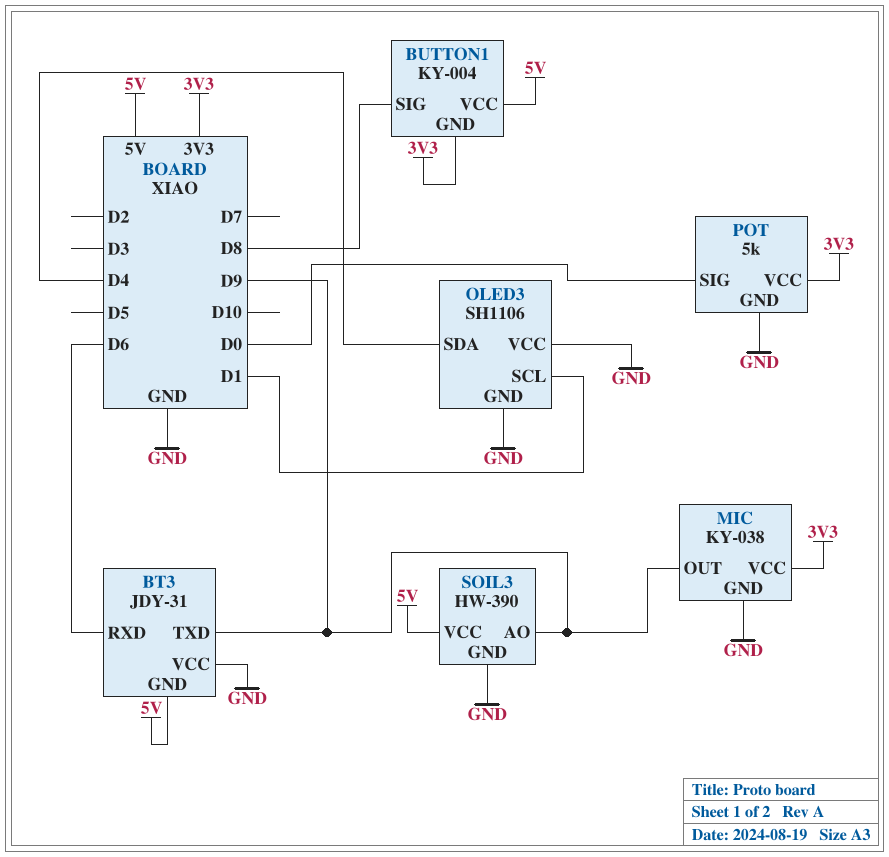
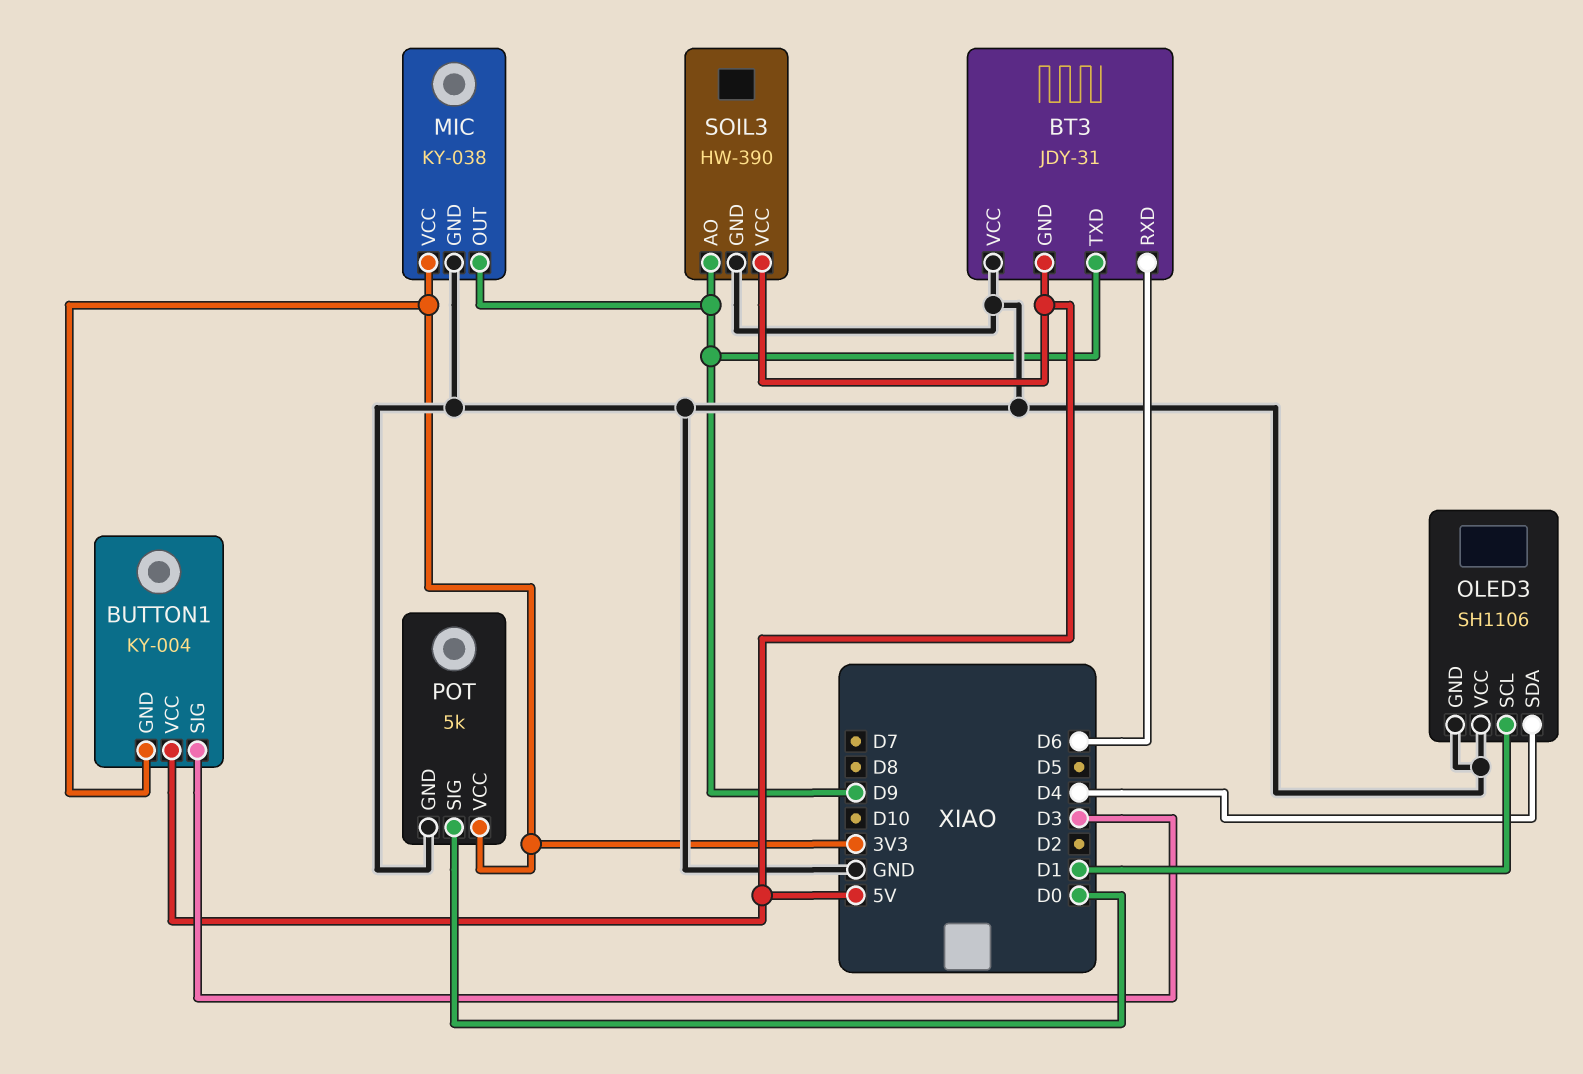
BUTTON1 pin SIG: D8 -> D3

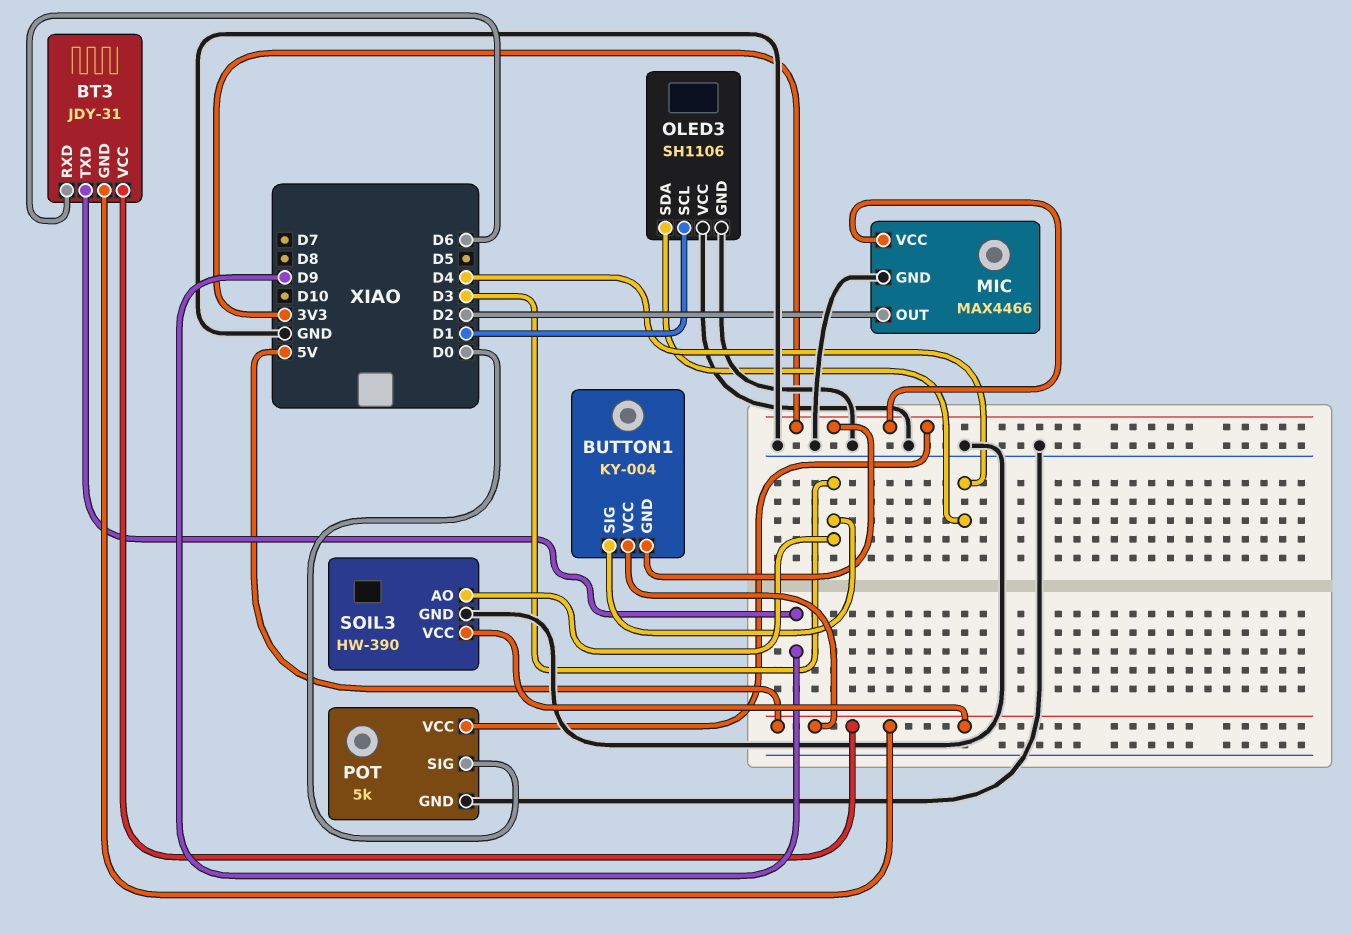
BT3 pin VCC: GND -> 5V
MIC: KY-038 -> MAX4466
MIC pin OUT: D9 -> D2
SOIL3 pin AO: D9 -> D3

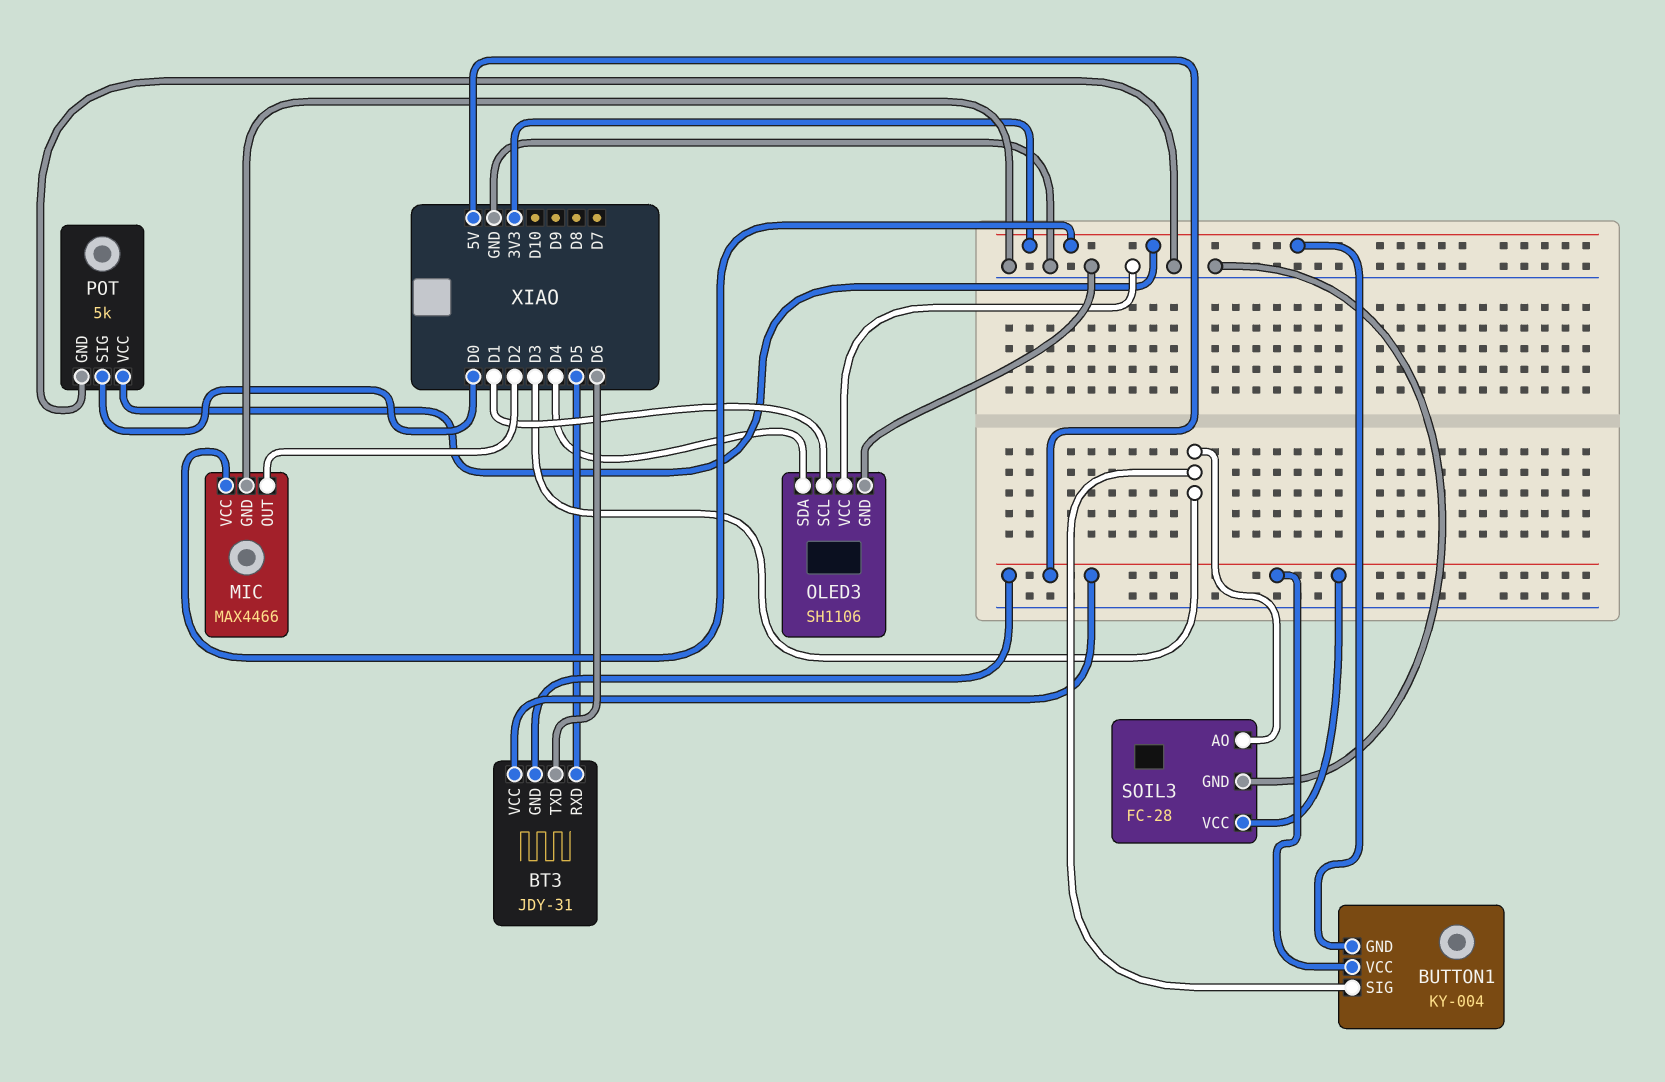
BT3 pin RXD: D6 -> D5
BT3 pin TXD: D9 -> D6
SOIL3: HW-390 -> FC-28

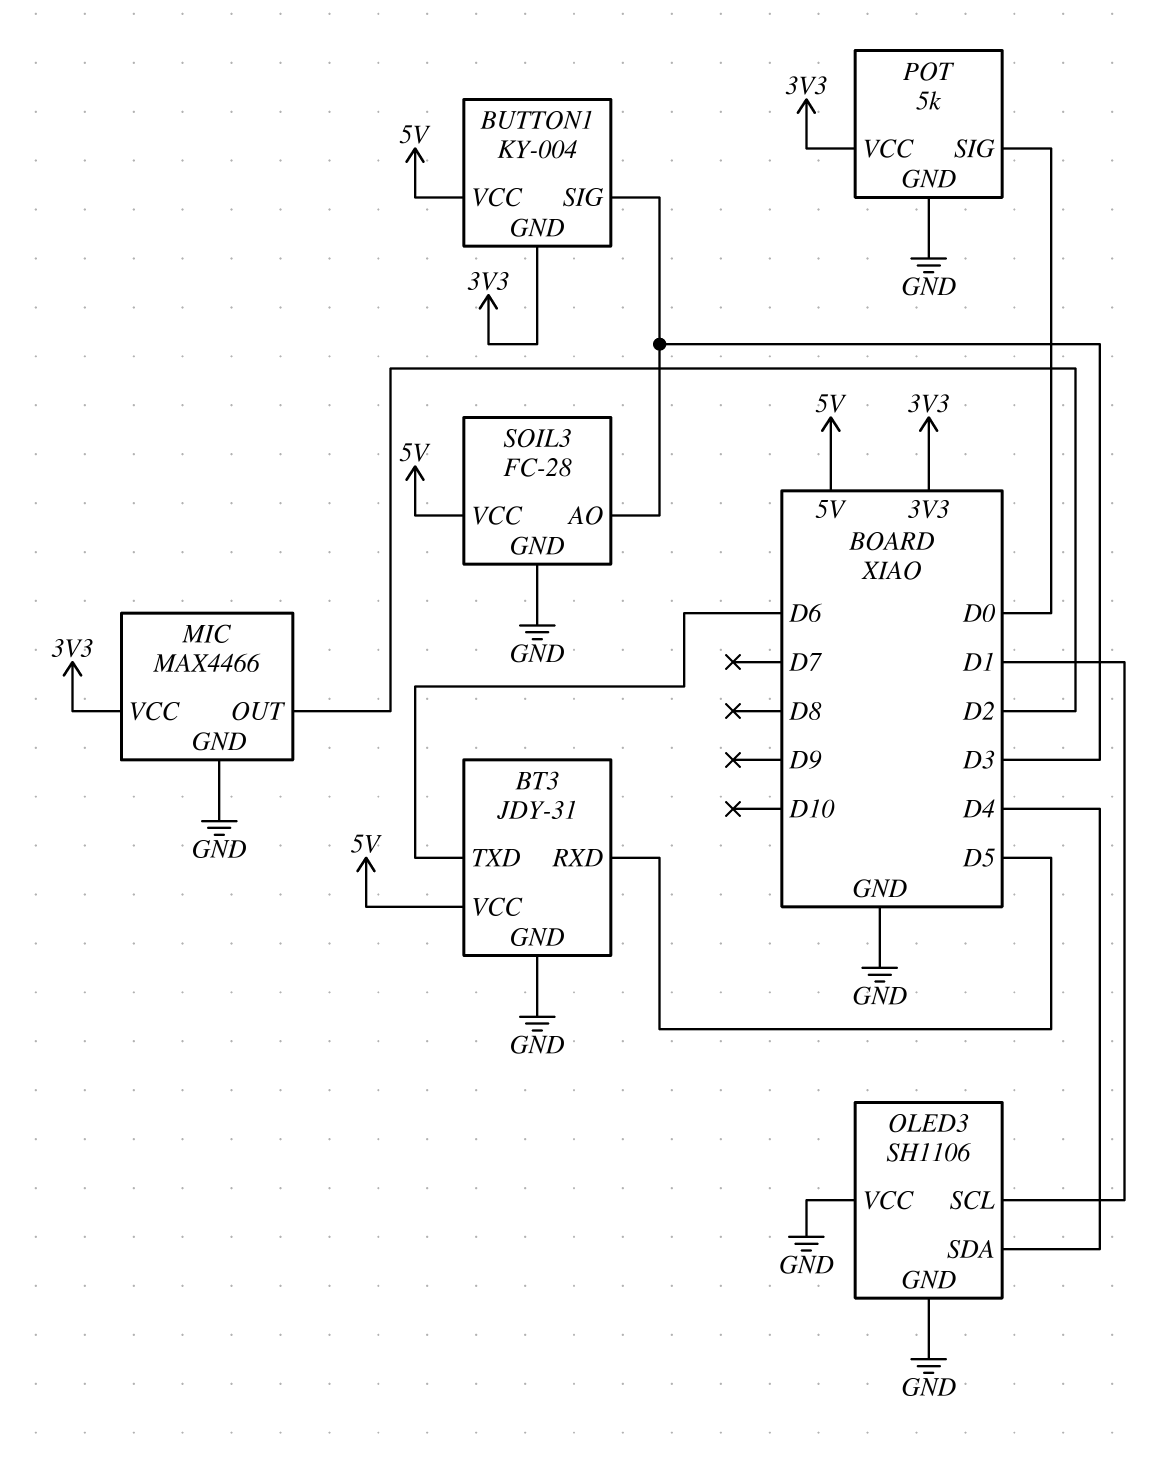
BT3 pin GND: 5V -> GND

